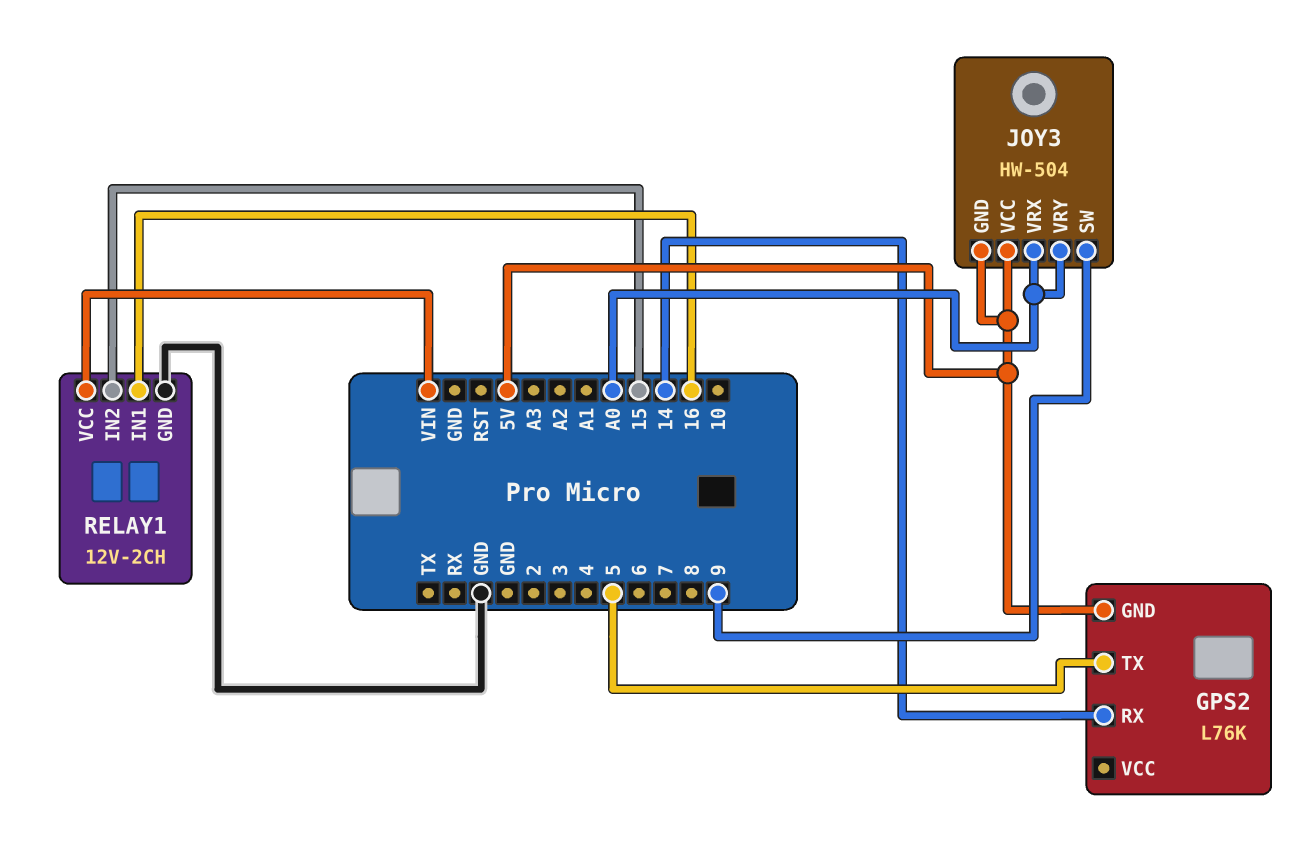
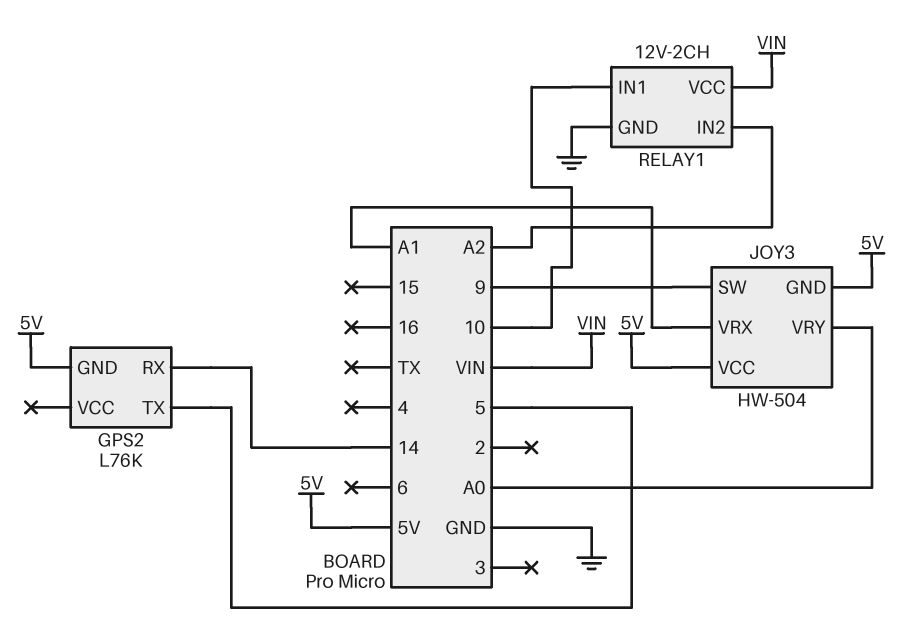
JOY3 pin VRX: A0 -> A1
RELAY1 pin IN1: 16 -> 10
RELAY1 pin IN2: 15 -> A2

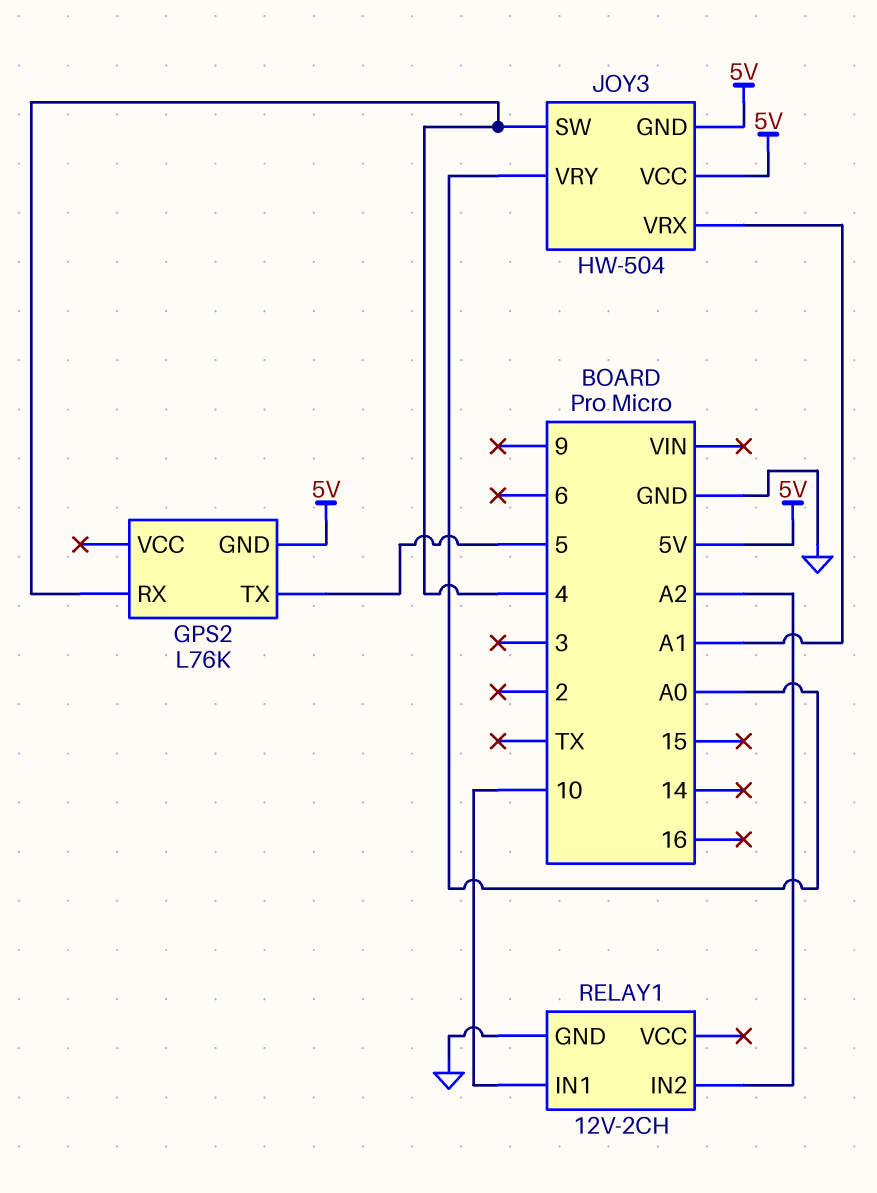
GPS2 pin RX: 14 -> 4
JOY3 pin SW: 9 -> 4
RELAY1 pin VCC: VIN -> none

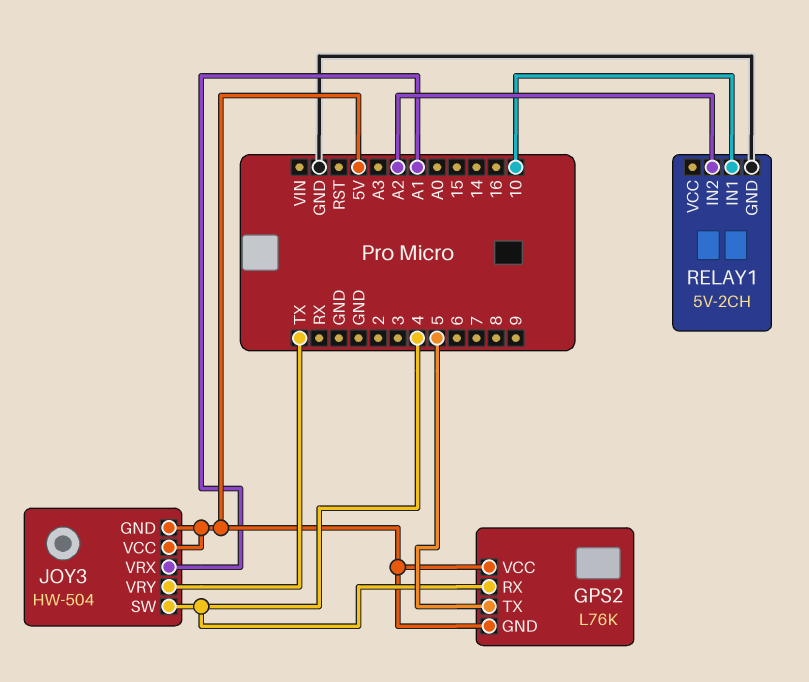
GPS2 pin VCC: none -> 5V
JOY3 pin VRY: A0 -> TX
RELAY1: 12V-2CH -> 5V-2CH

